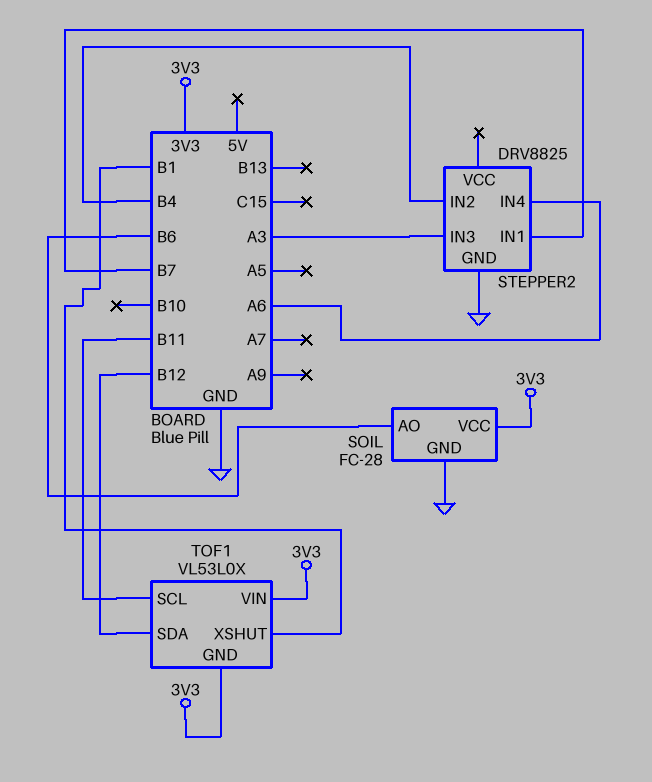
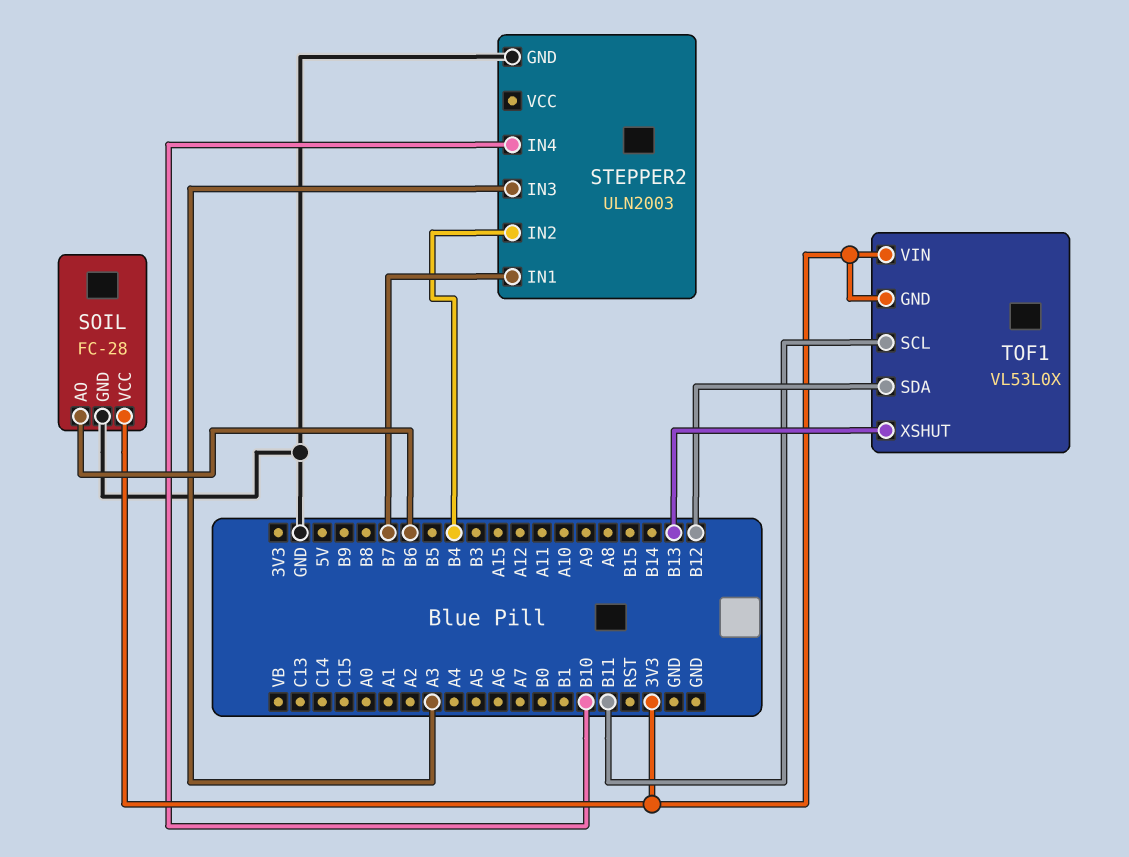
STEPPER2: DRV8825 -> ULN2003
STEPPER2 pin IN4: A6 -> B10
TOF1 pin XSHUT: B1 -> B13

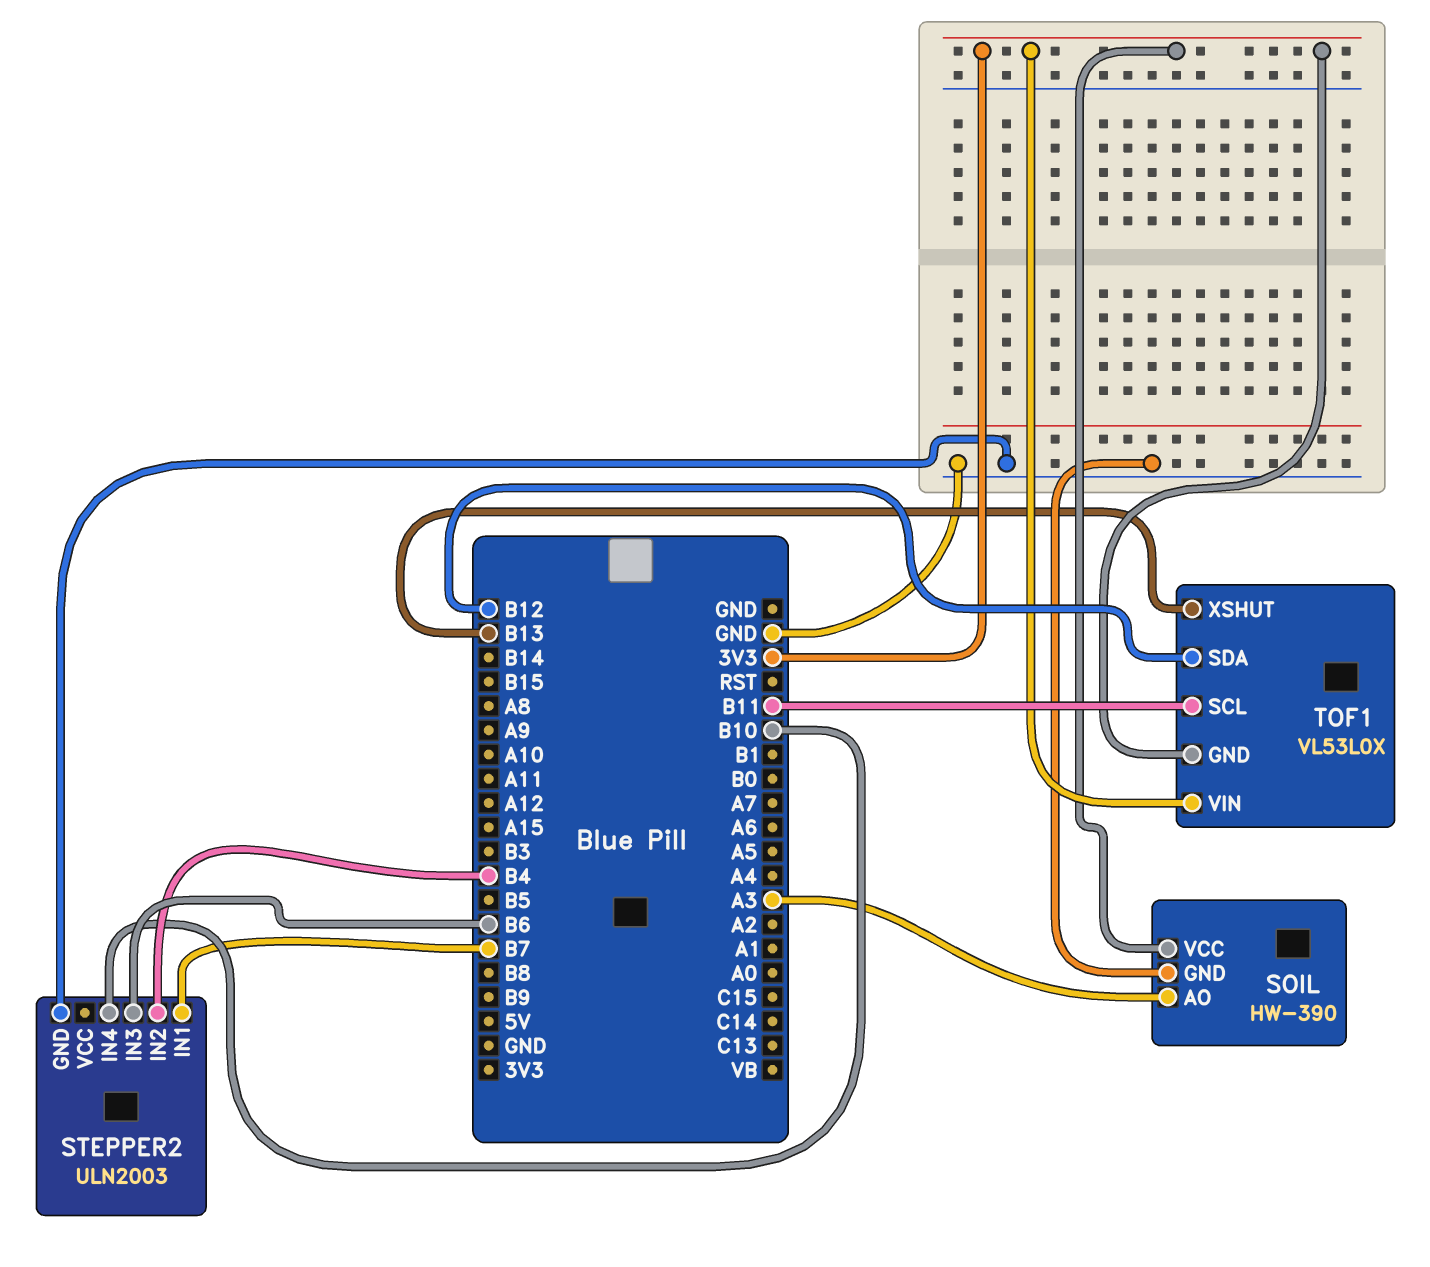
SOIL: FC-28 -> HW-390
SOIL pin AO: B6 -> A3
STEPPER2 pin IN3: A3 -> B6

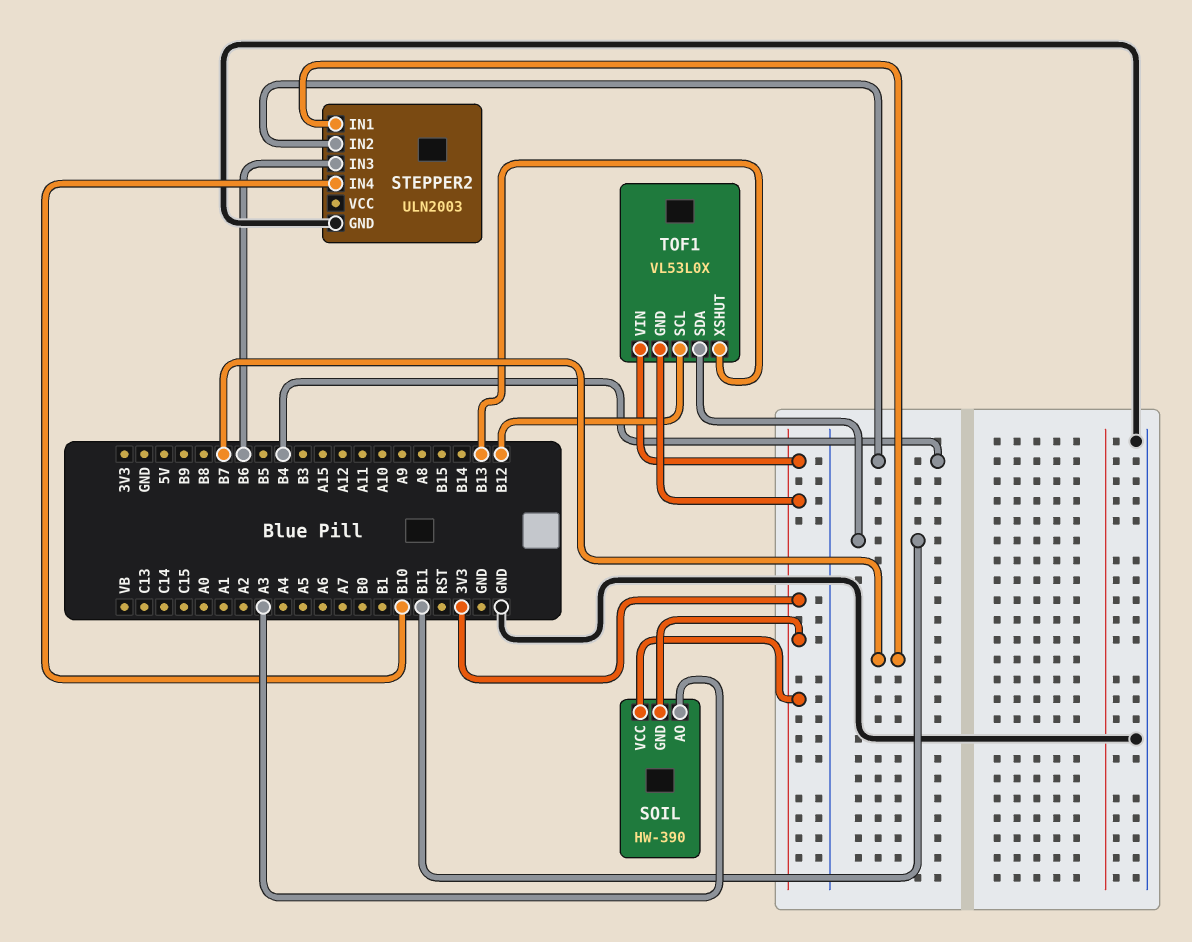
SOIL pin GND: GND -> 3V3
TOF1 pin SCL: B11 -> B12
TOF1 pin SDA: B12 -> B11

